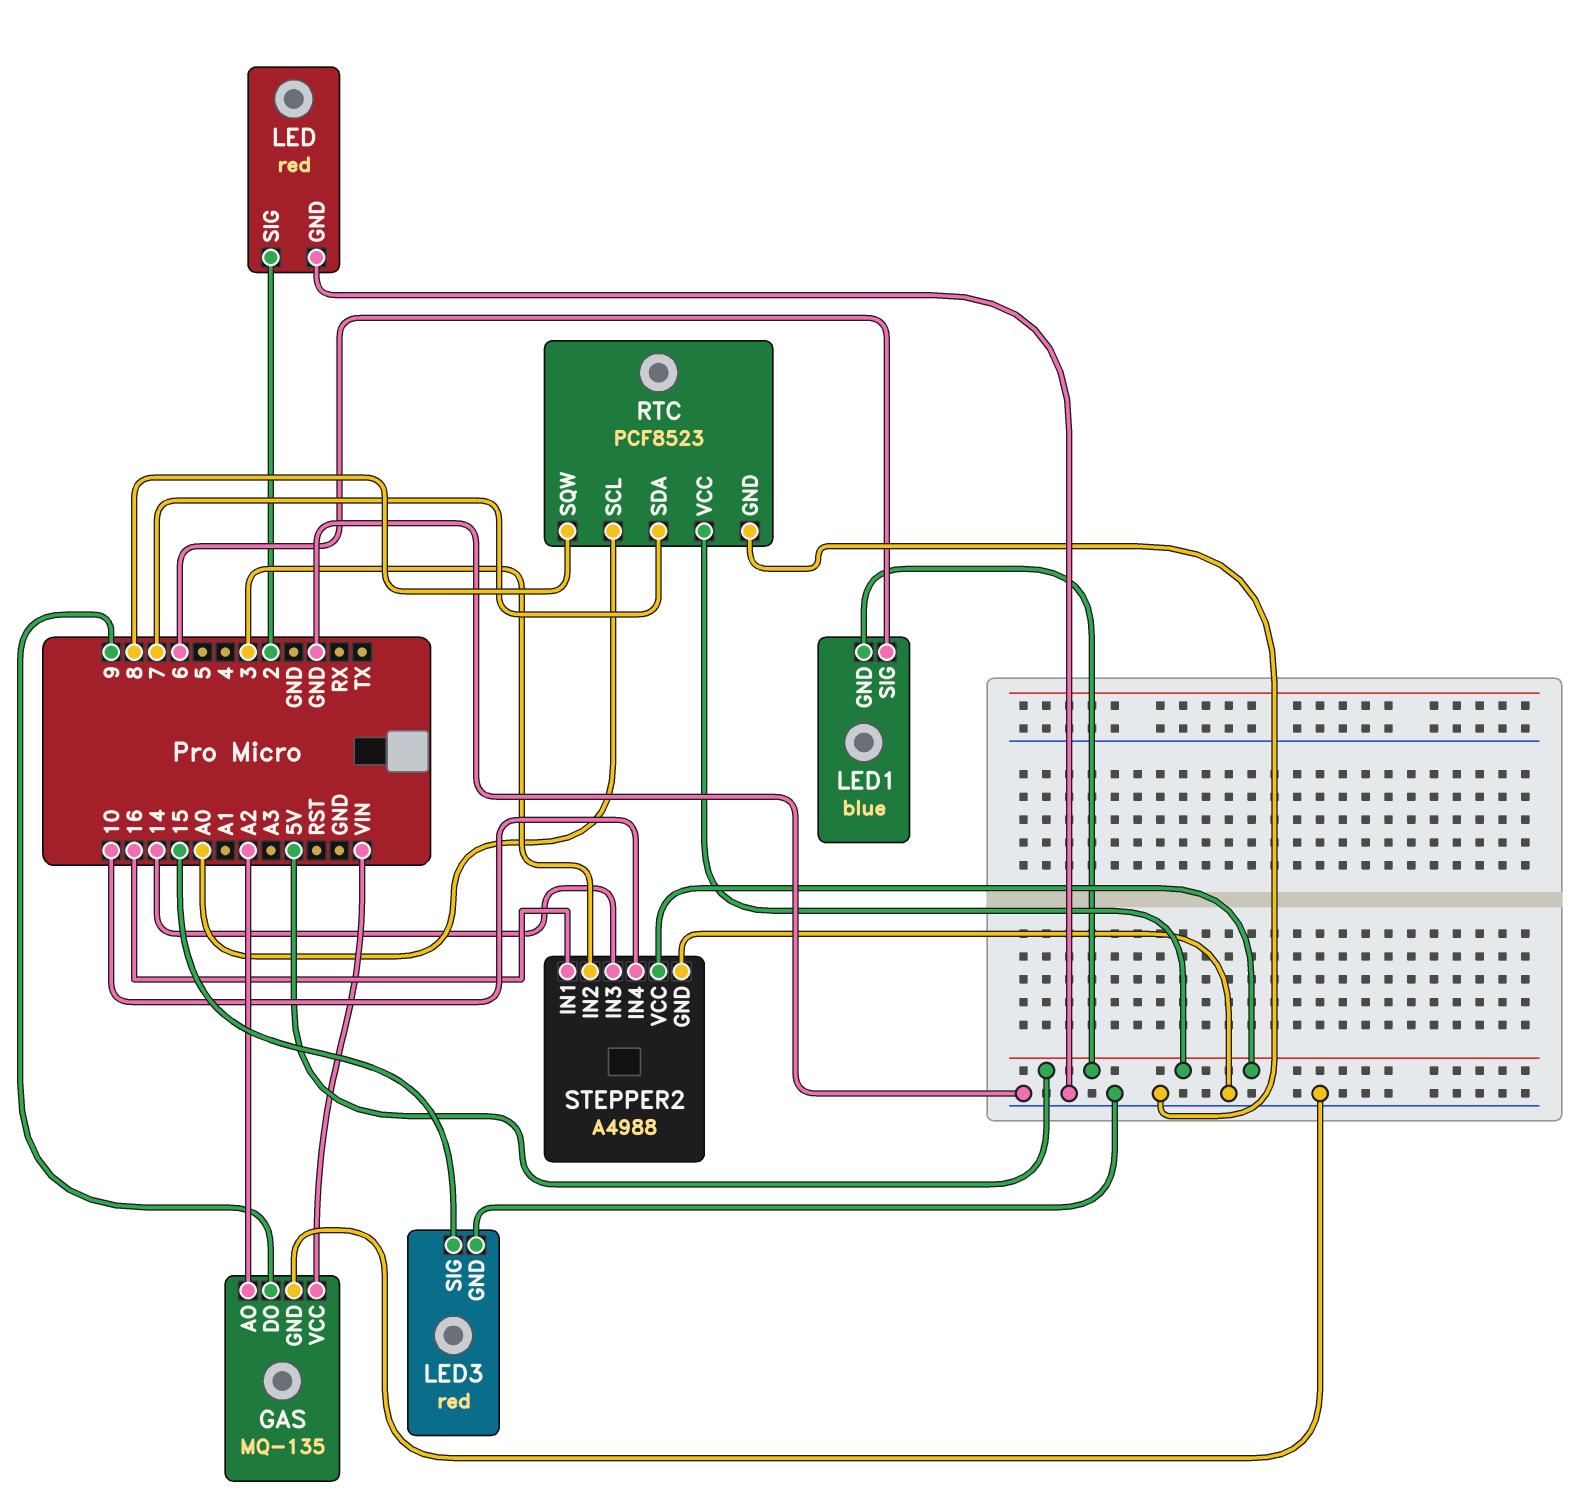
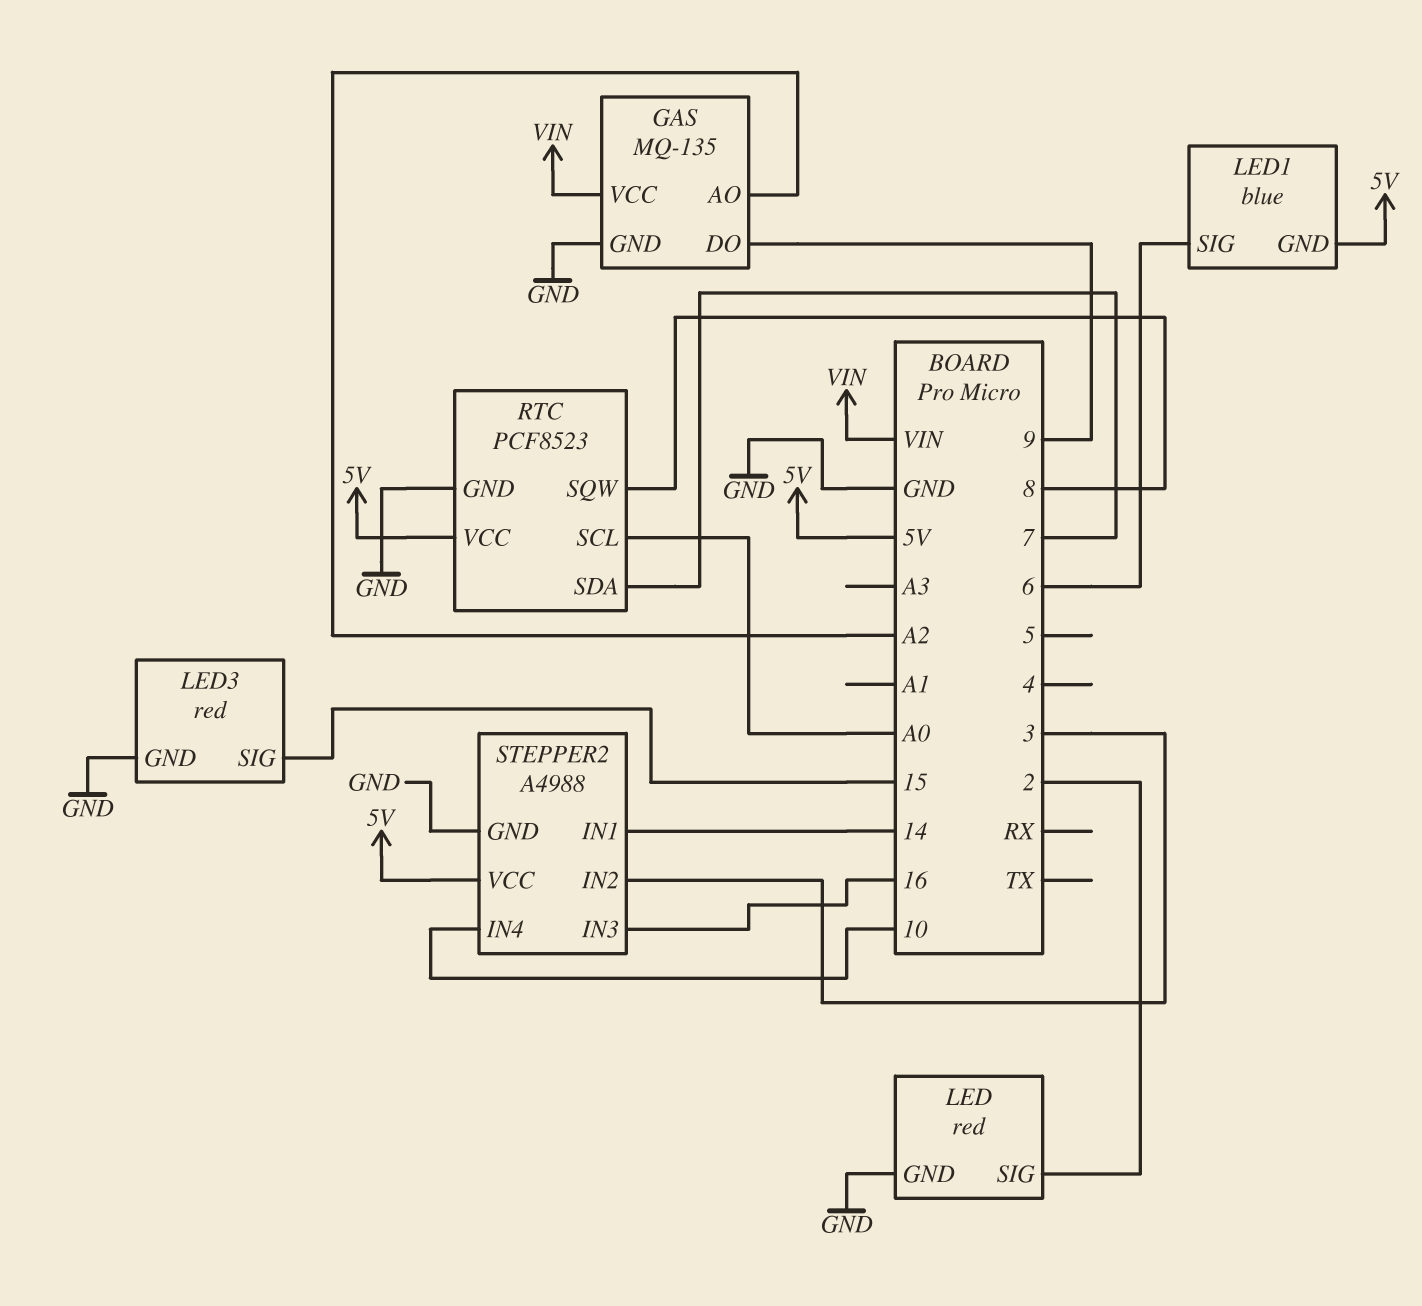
STEPPER2 pin IN1: 16 -> 14
STEPPER2 pin IN3: 14 -> 16

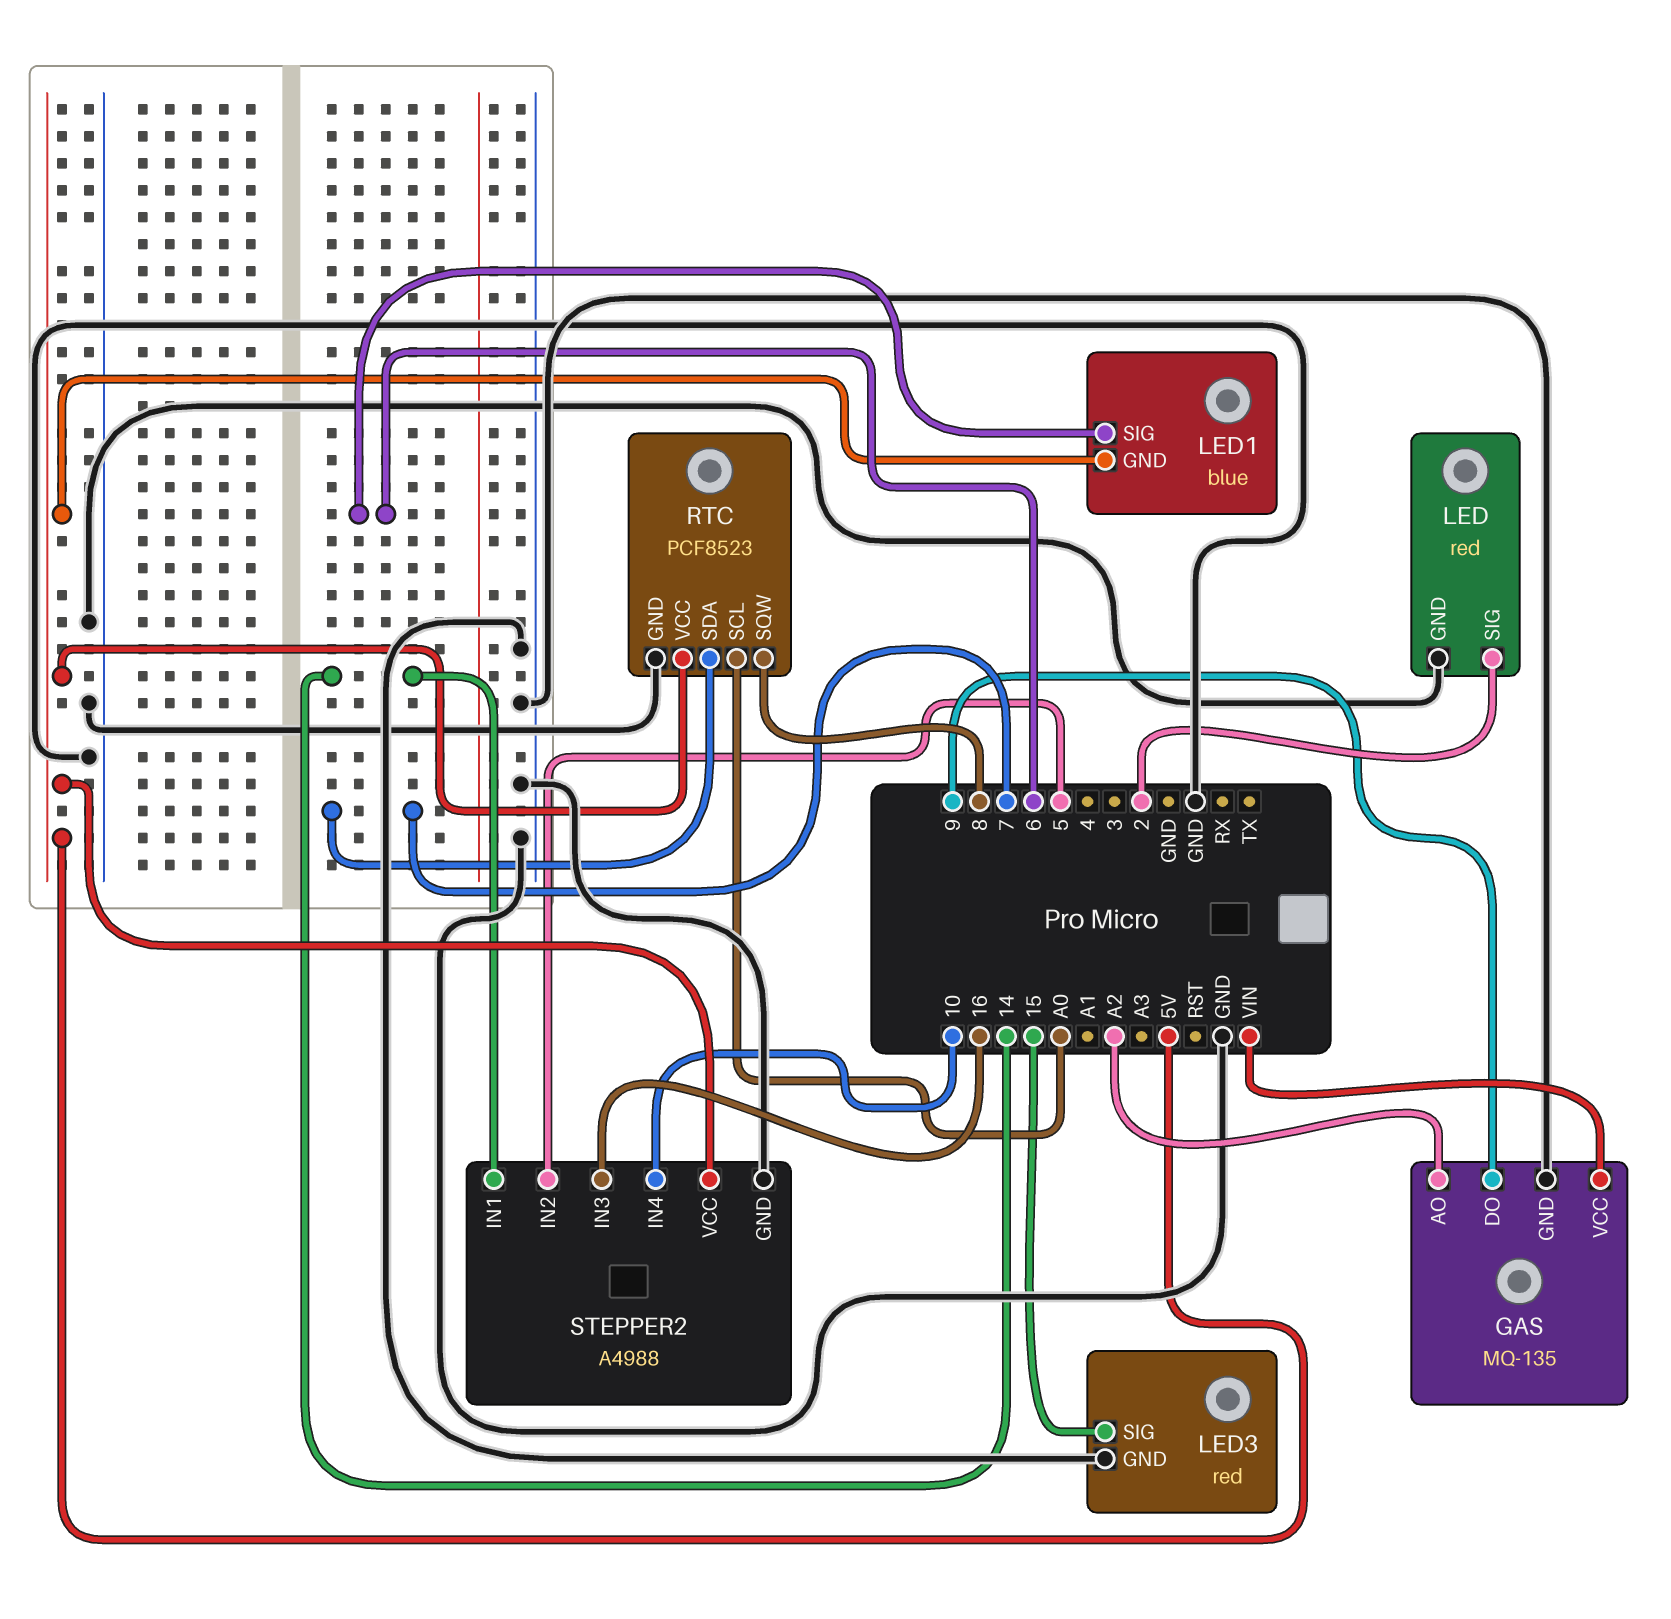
STEPPER2 pin IN2: 3 -> 5

